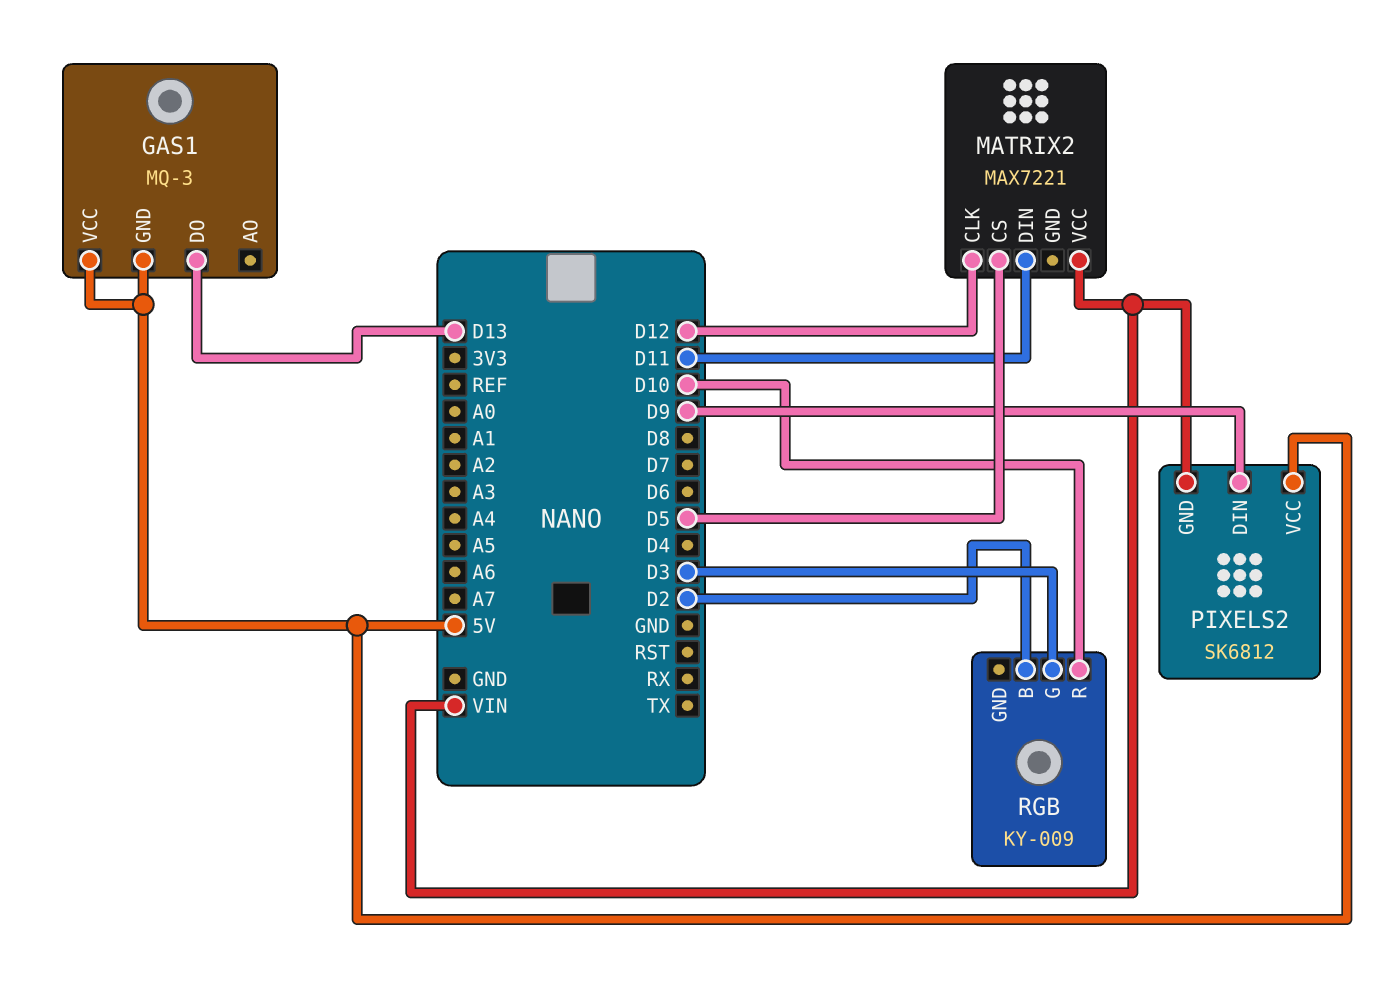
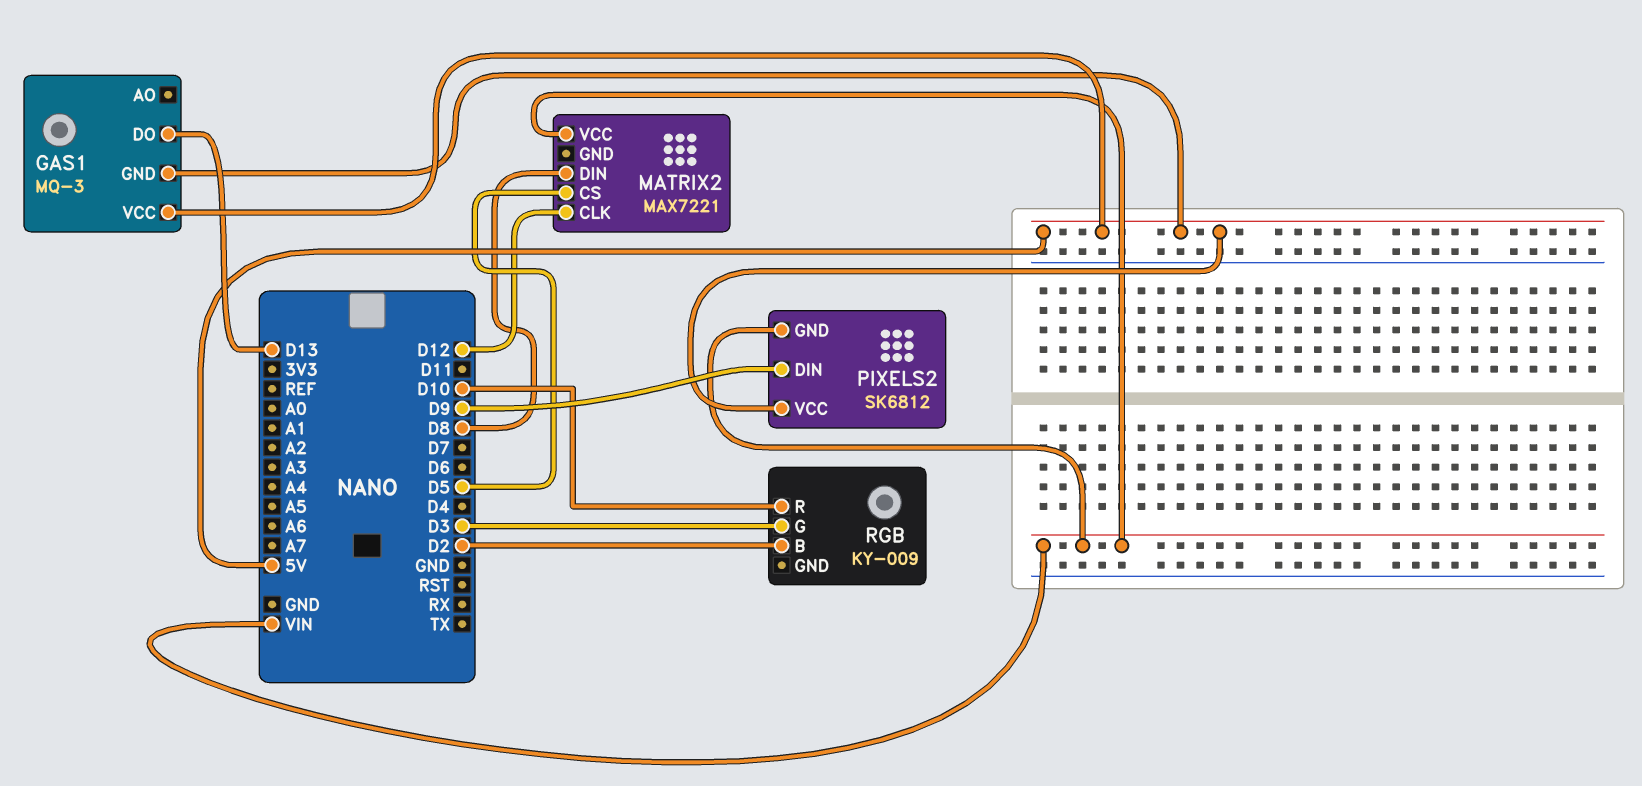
MATRIX2 pin DIN: D11 -> D8

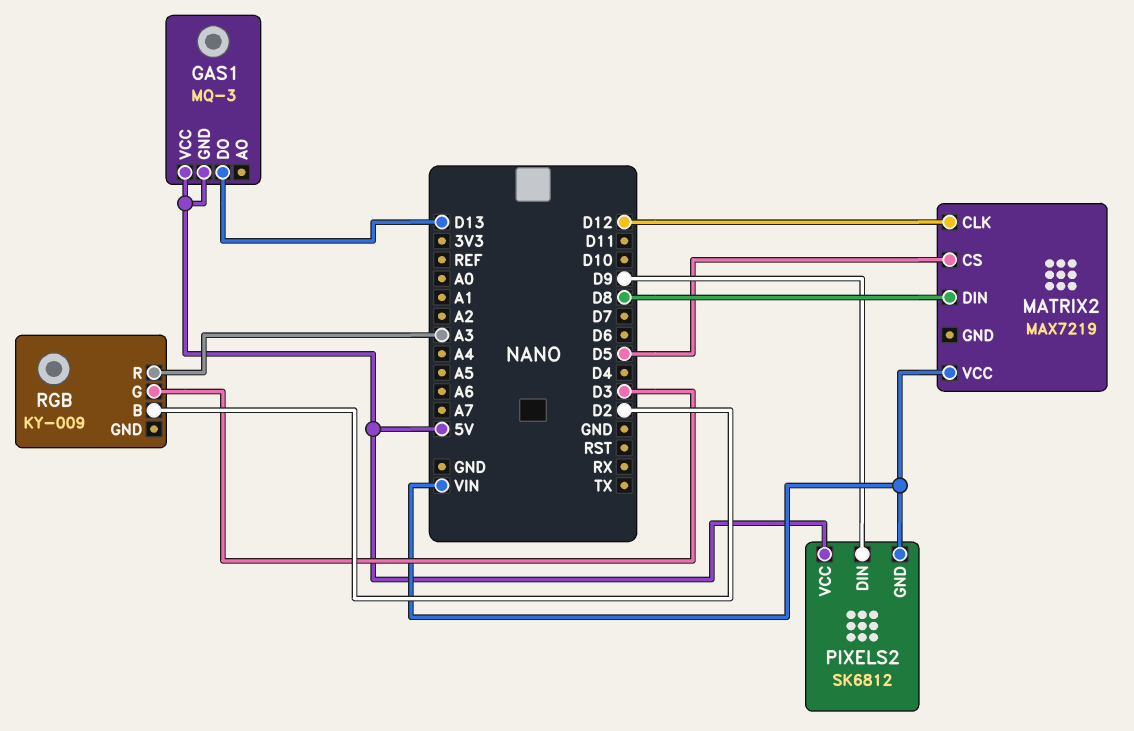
MATRIX2: MAX7221 -> MAX7219
RGB pin R: D10 -> A3

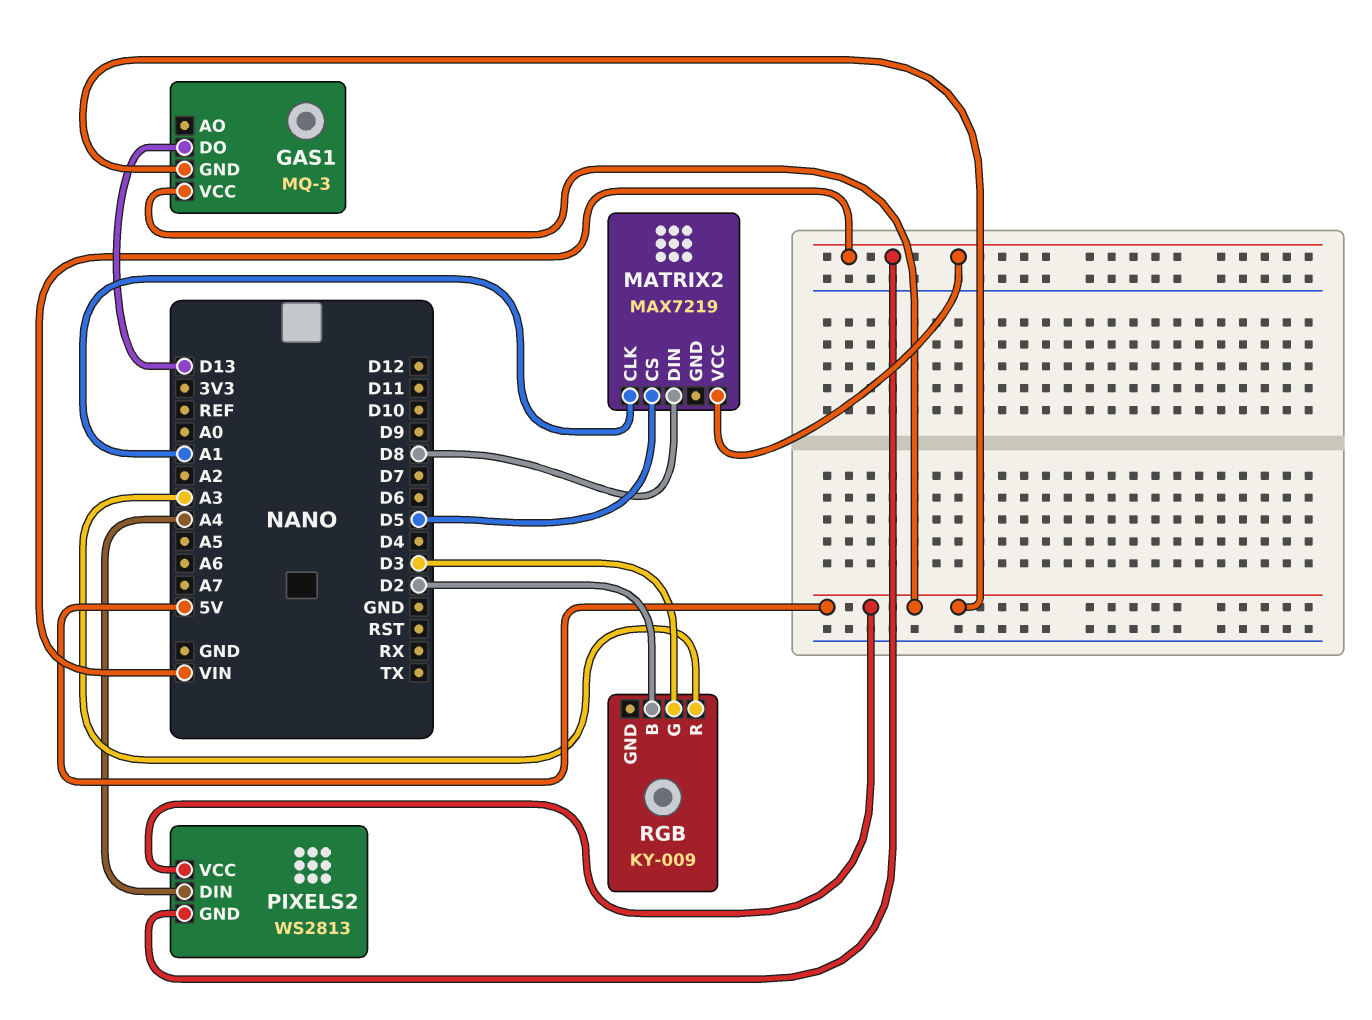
MATRIX2 pin CLK: D12 -> A1
PIXELS2: SK6812 -> WS2813
PIXELS2 pin DIN: D9 -> A4

